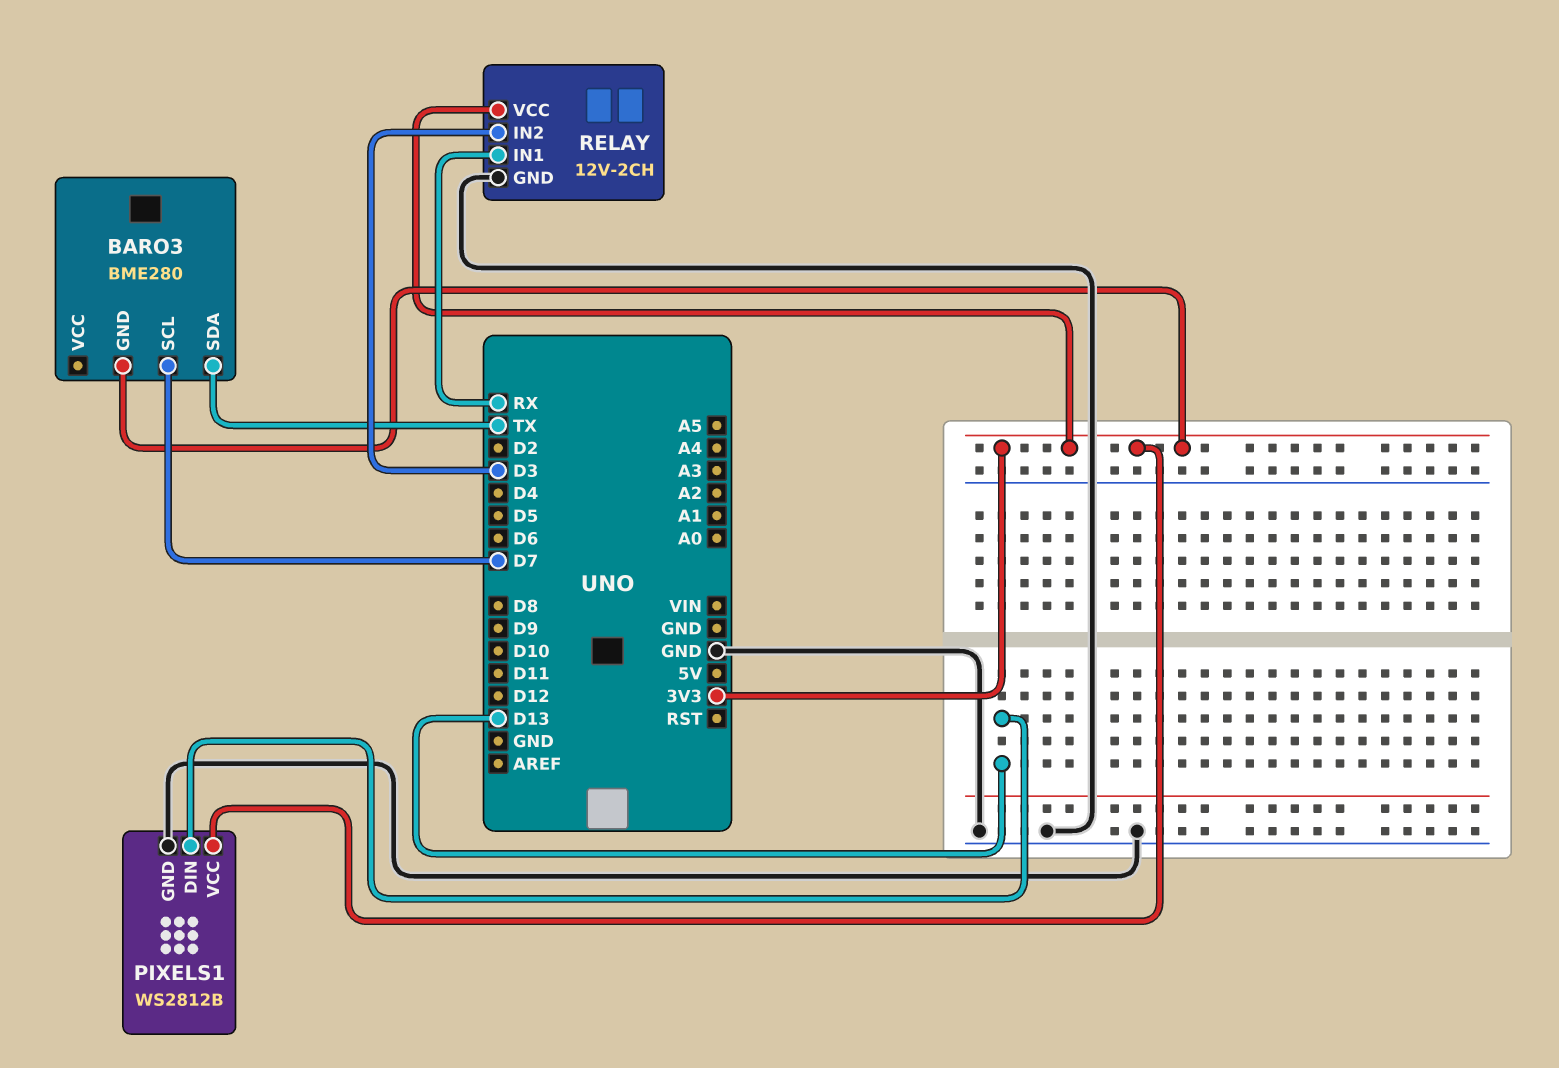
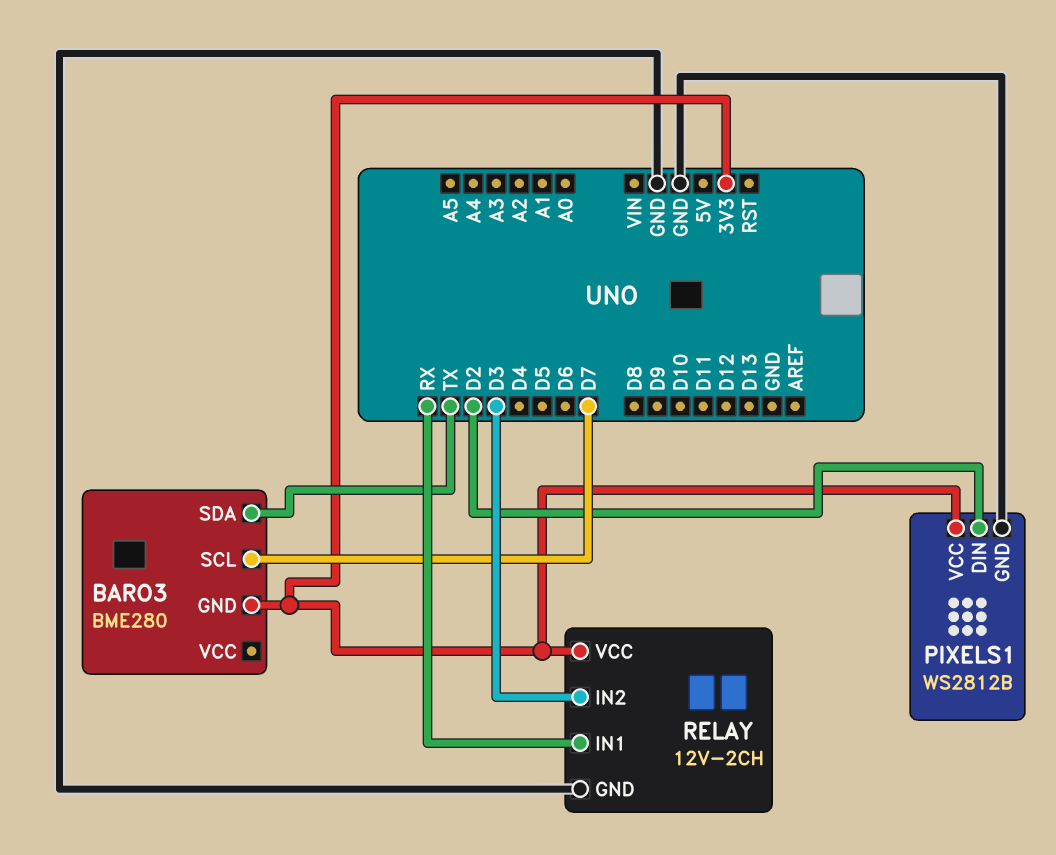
PIXELS1 pin DIN: D13 -> D2

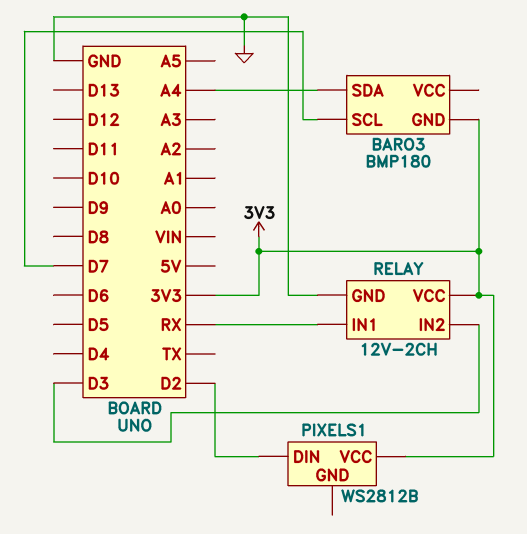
BARO3: BME280 -> BMP180
BARO3 pin SDA: TX -> A4
PIXELS1 pin GND: GND -> none

